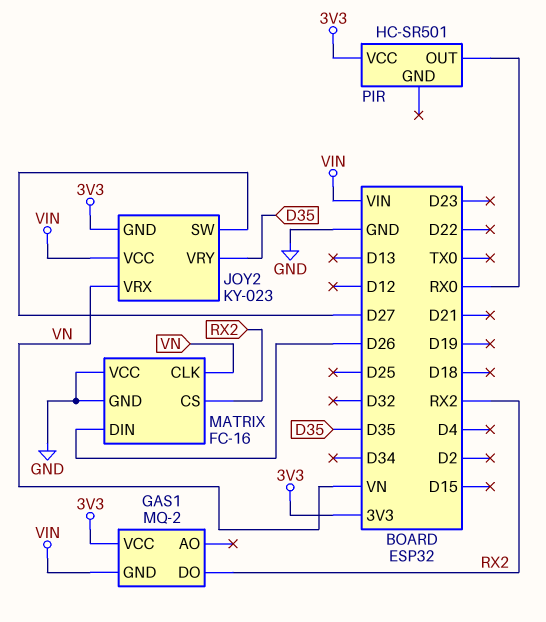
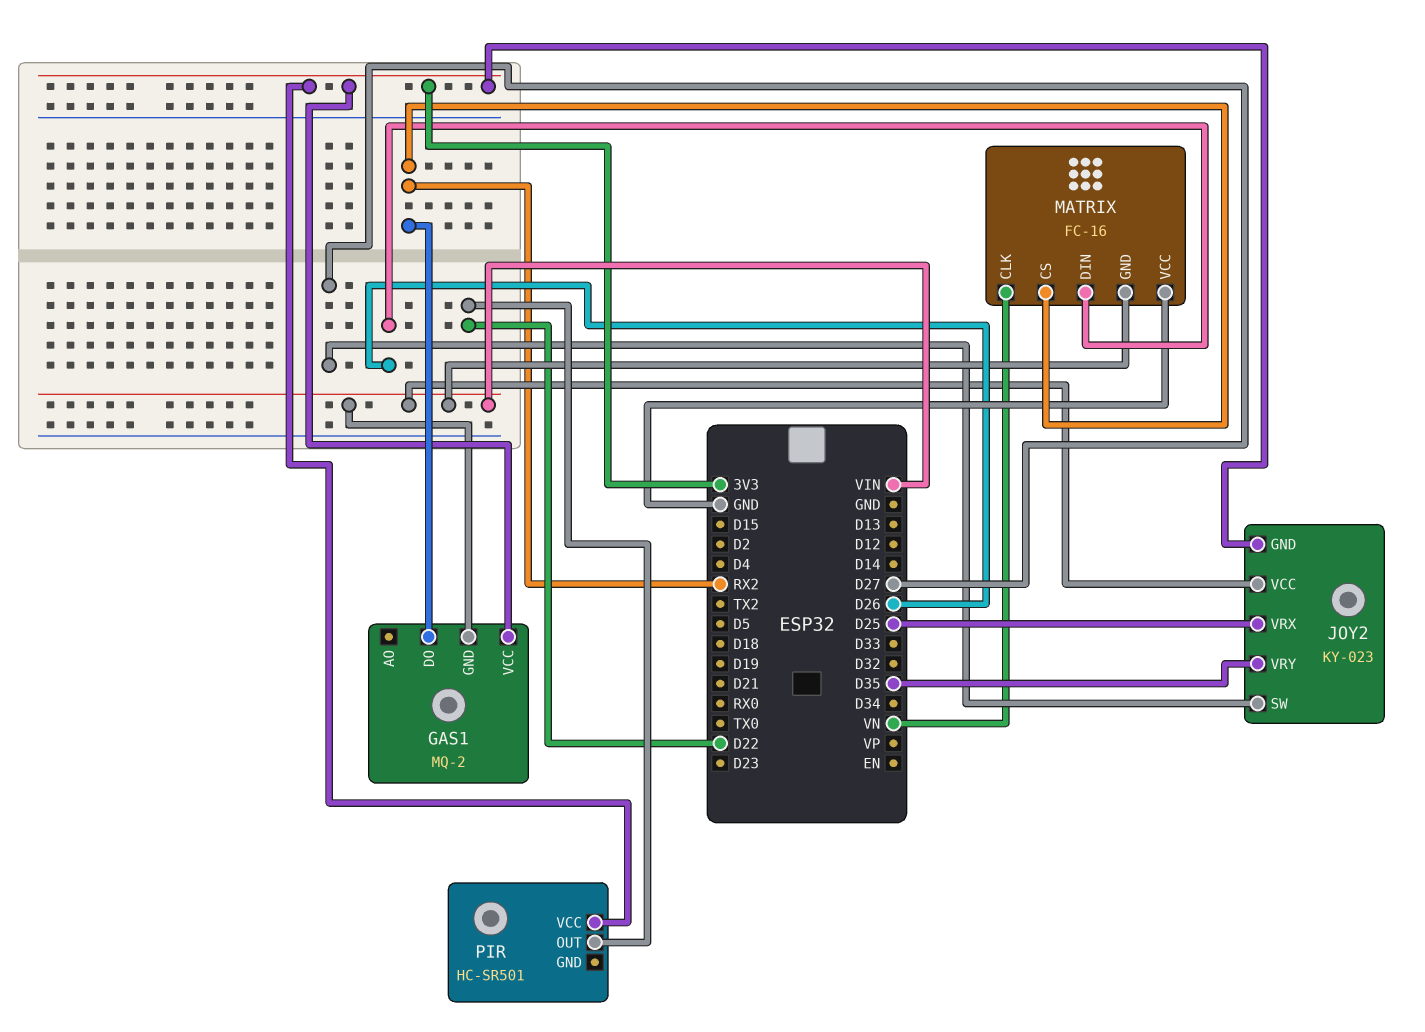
JOY2 pin VRX: VN -> D25
MATRIX pin GND: GND -> VIN
PIR pin OUT: RX0 -> D22

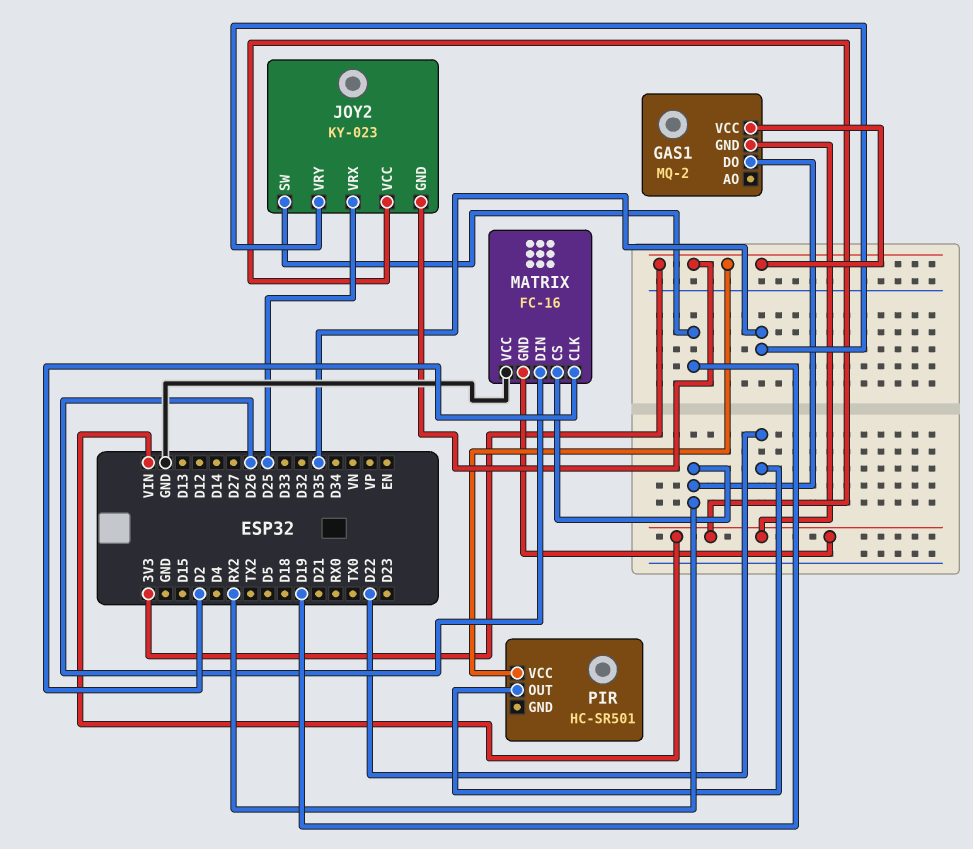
JOY2 pin SW: D27 -> D19
MATRIX pin CLK: VN -> D2

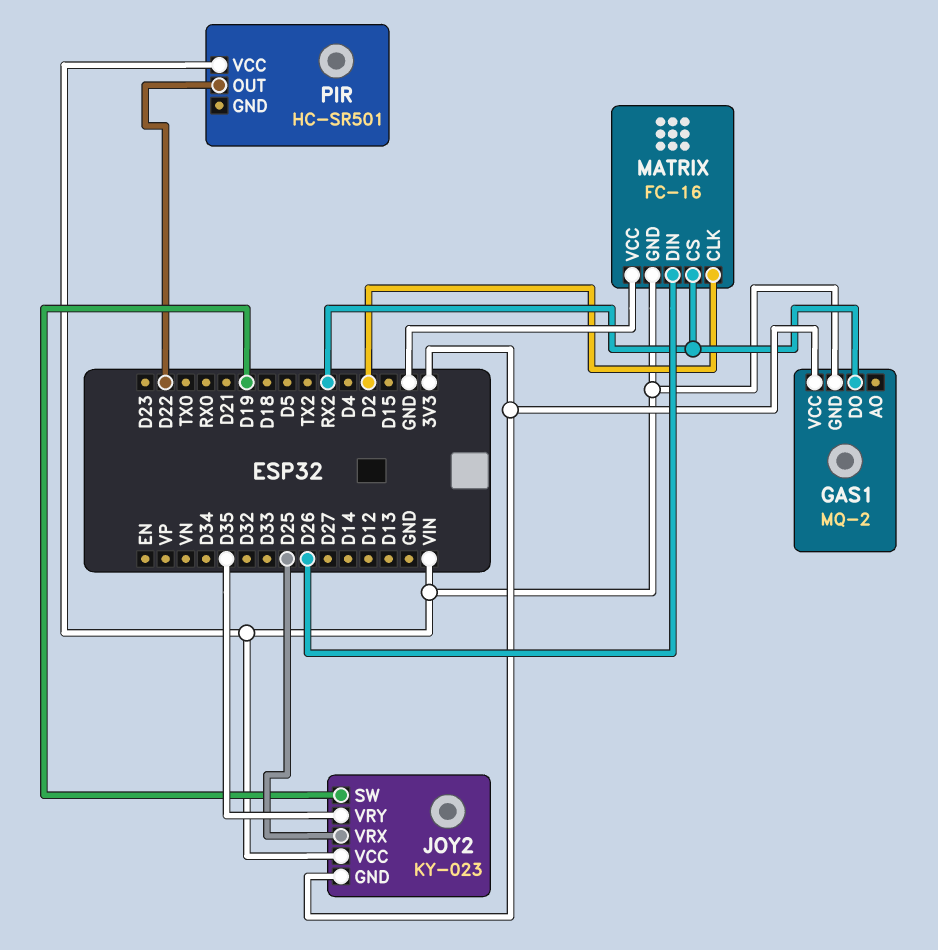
PIR pin VCC: 3V3 -> VIN

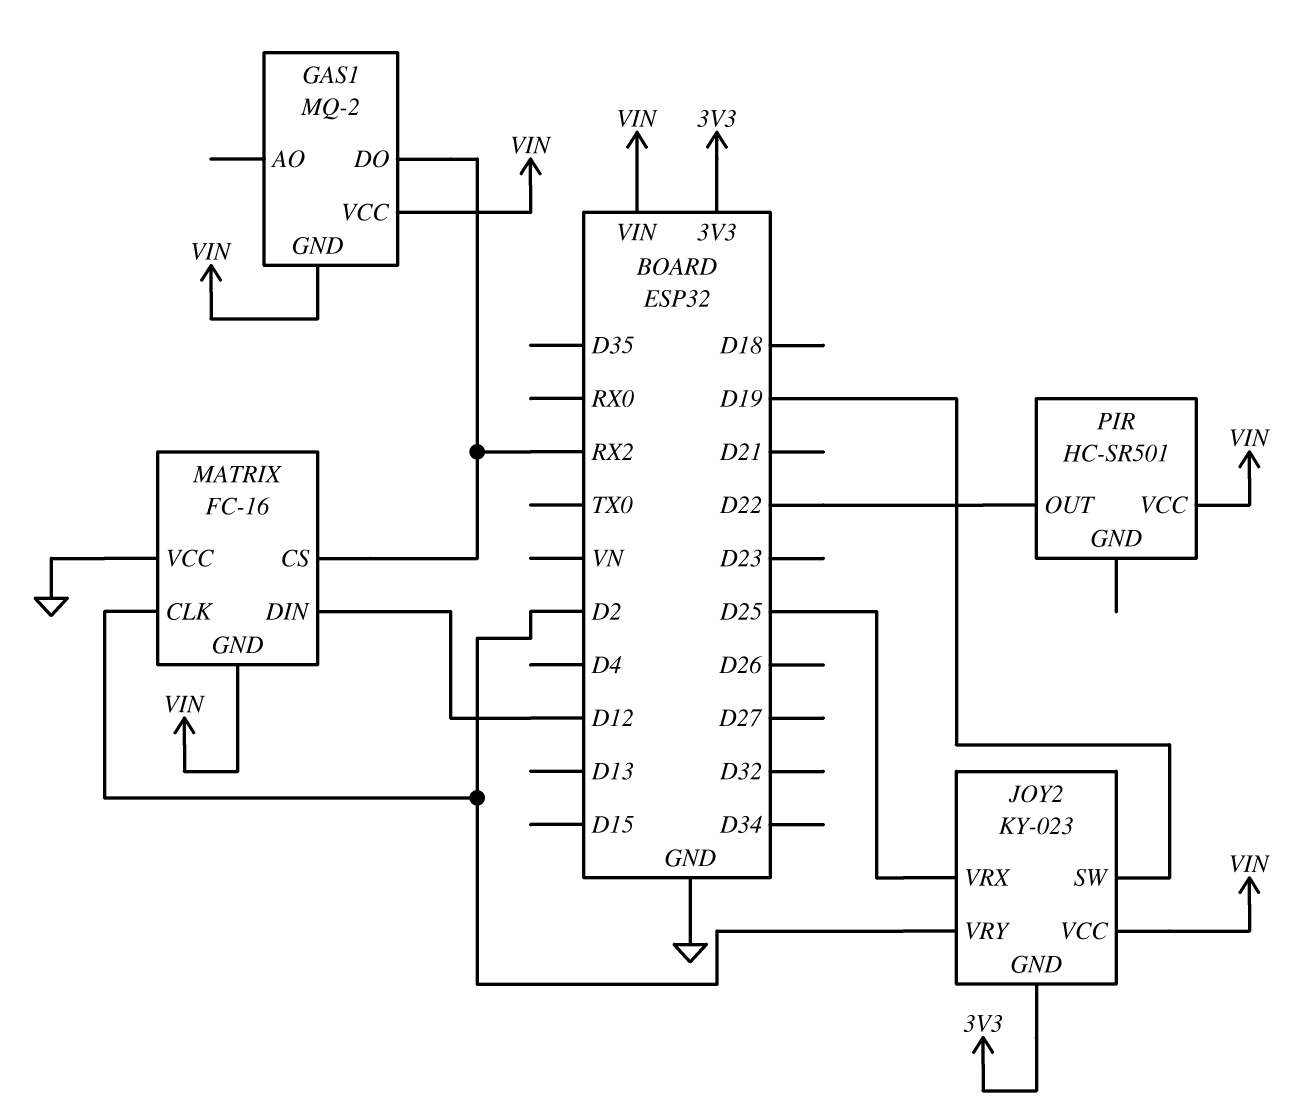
GAS1 pin VCC: 3V3 -> VIN
JOY2 pin VRY: D35 -> D2
MATRIX pin DIN: D26 -> D12

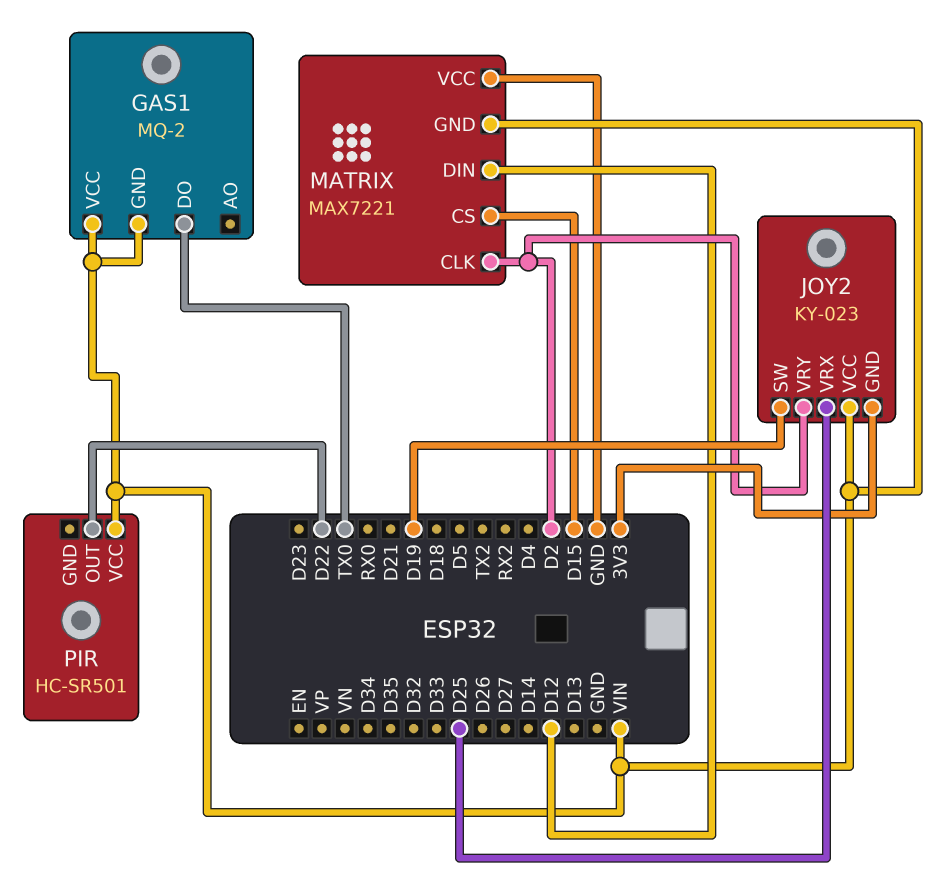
GAS1 pin DO: RX2 -> TX0
MATRIX: FC-16 -> MAX7221
MATRIX pin CS: RX2 -> D15

